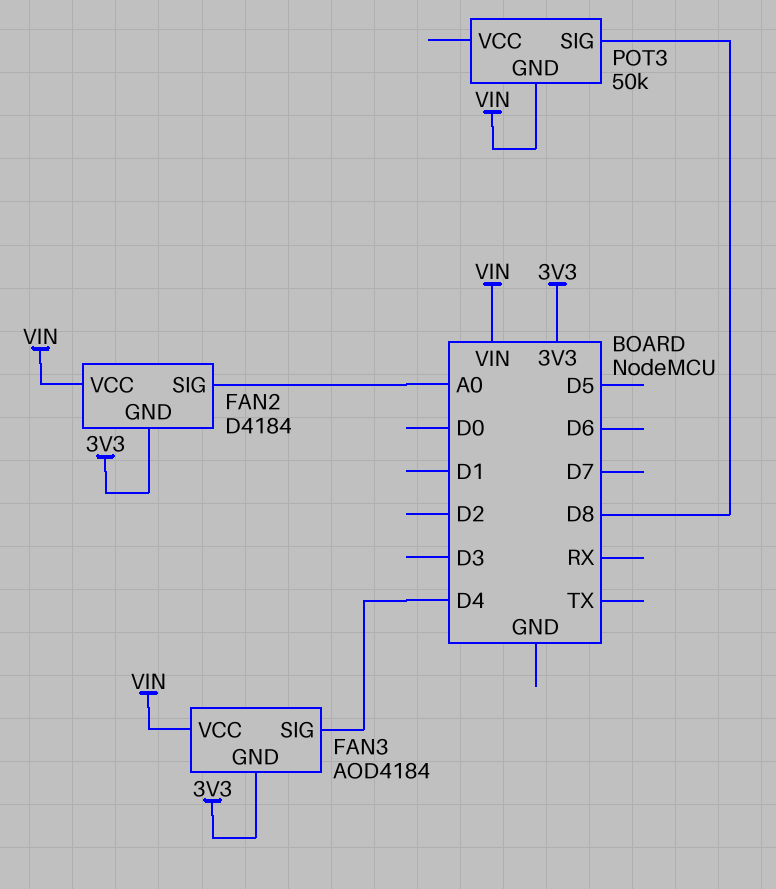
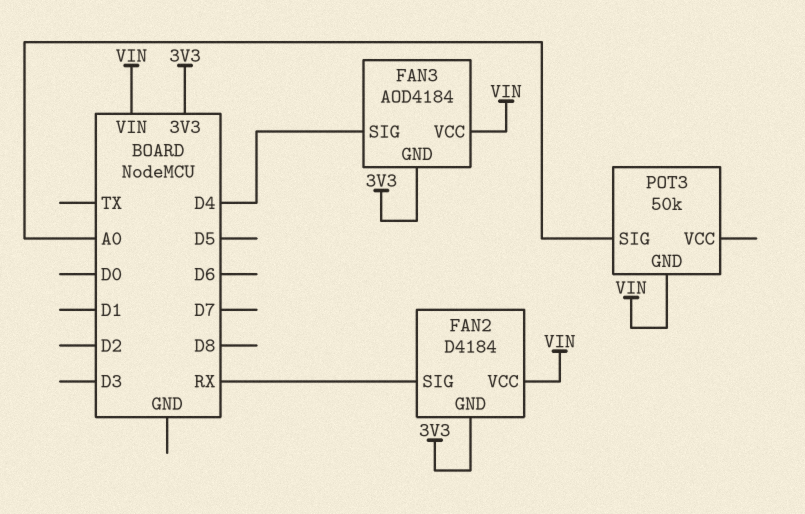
FAN2 pin SIG: A0 -> RX
POT3 pin SIG: D8 -> A0

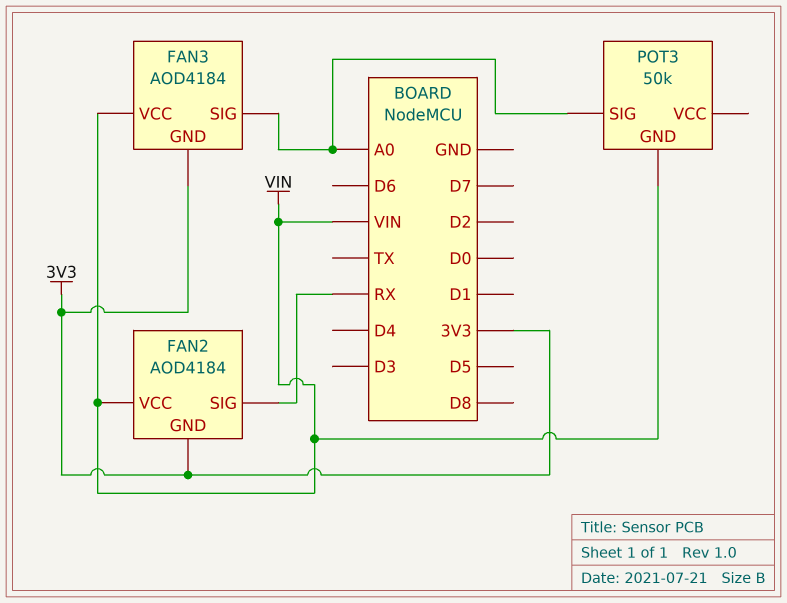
FAN2: D4184 -> AOD4184
FAN3 pin SIG: D4 -> A0

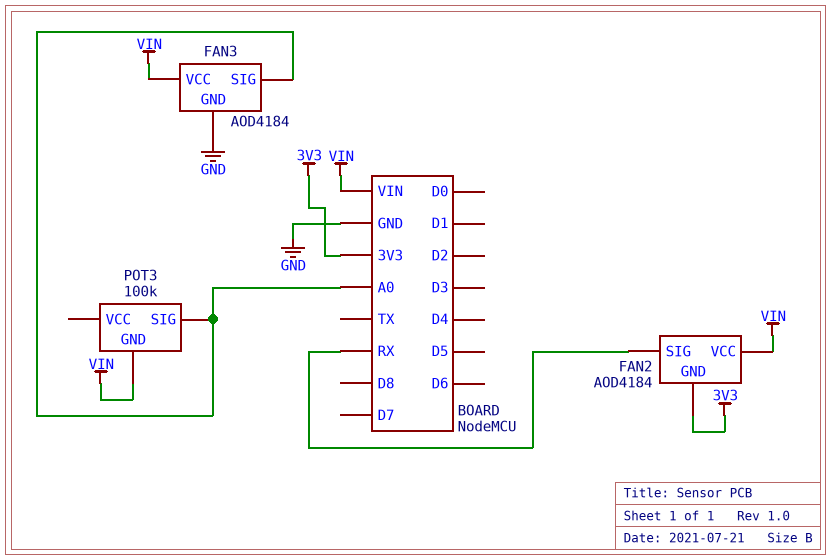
FAN3 pin GND: 3V3 -> GND
POT3: 50k -> 100k

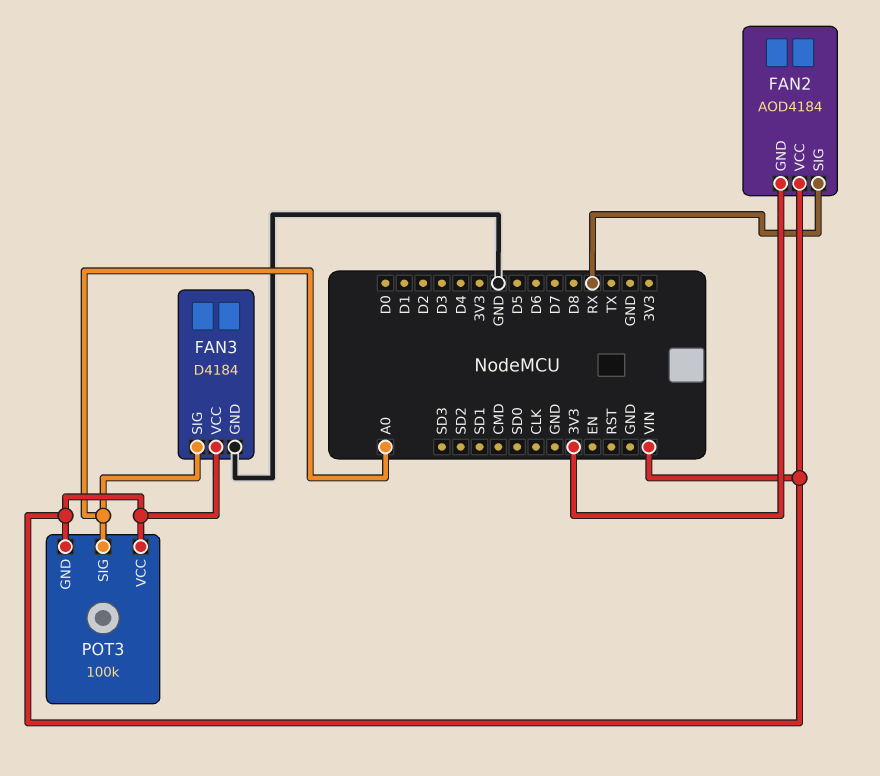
FAN3: AOD4184 -> D4184
POT3 pin VCC: none -> VIN

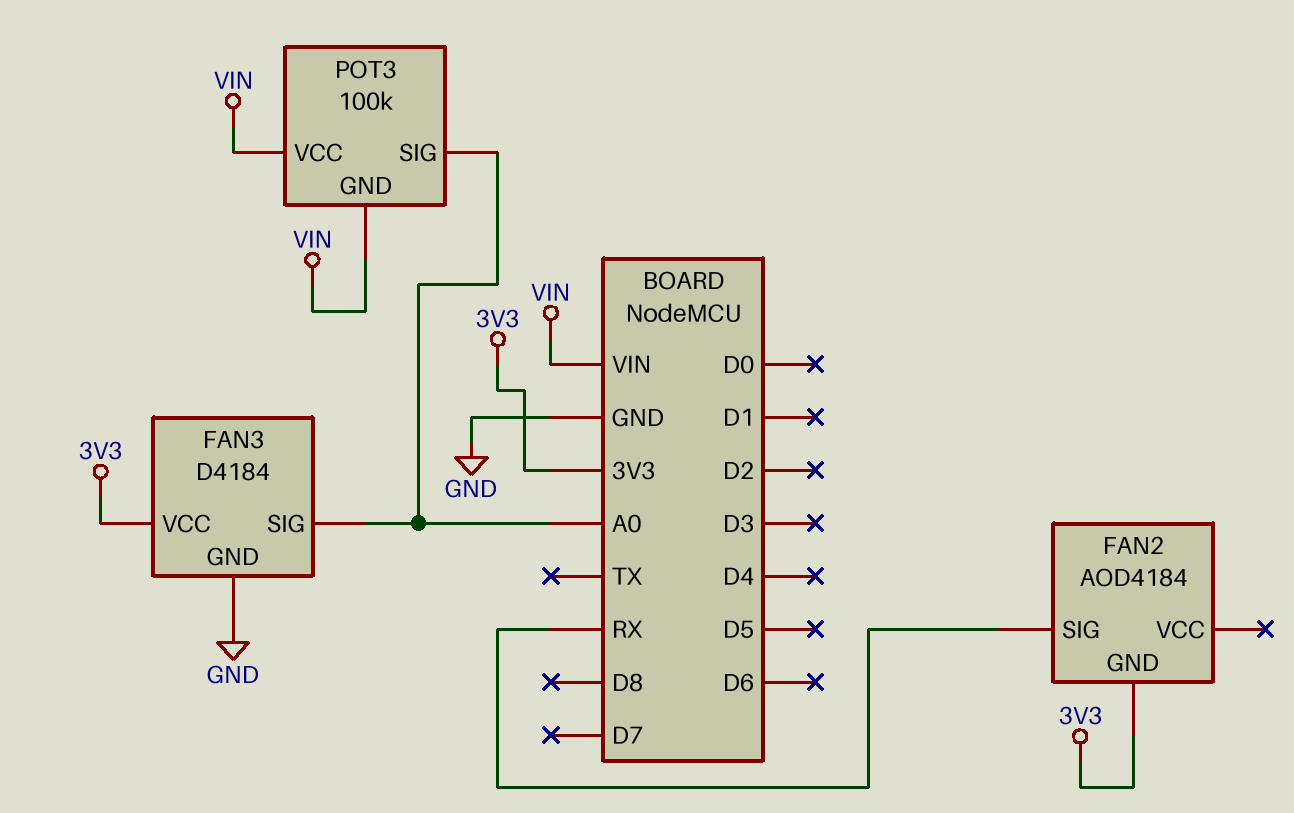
FAN2 pin VCC: VIN -> none
FAN3 pin VCC: VIN -> 3V3

